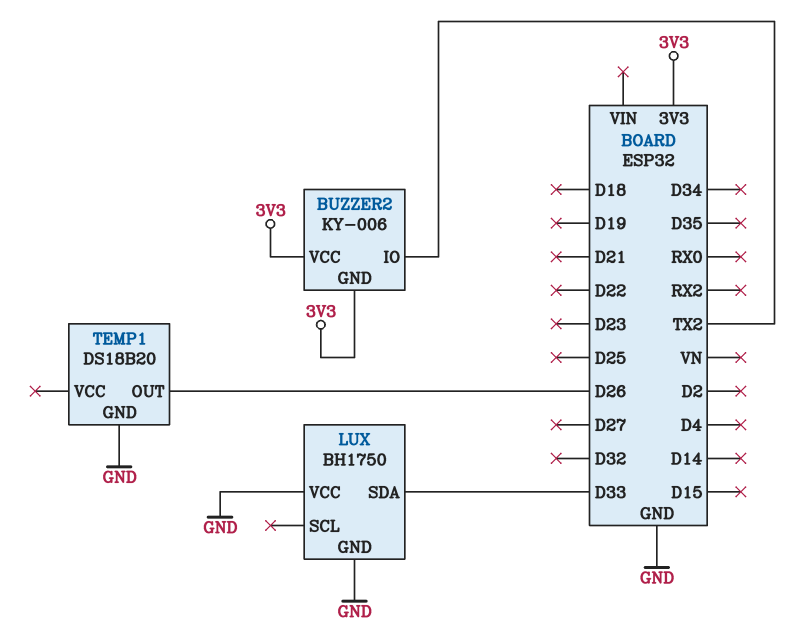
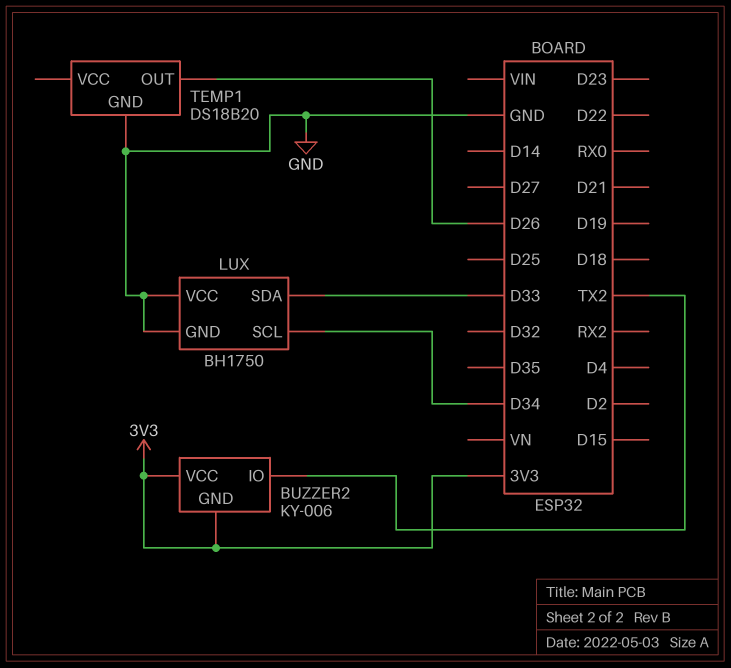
LUX pin SCL: none -> D34

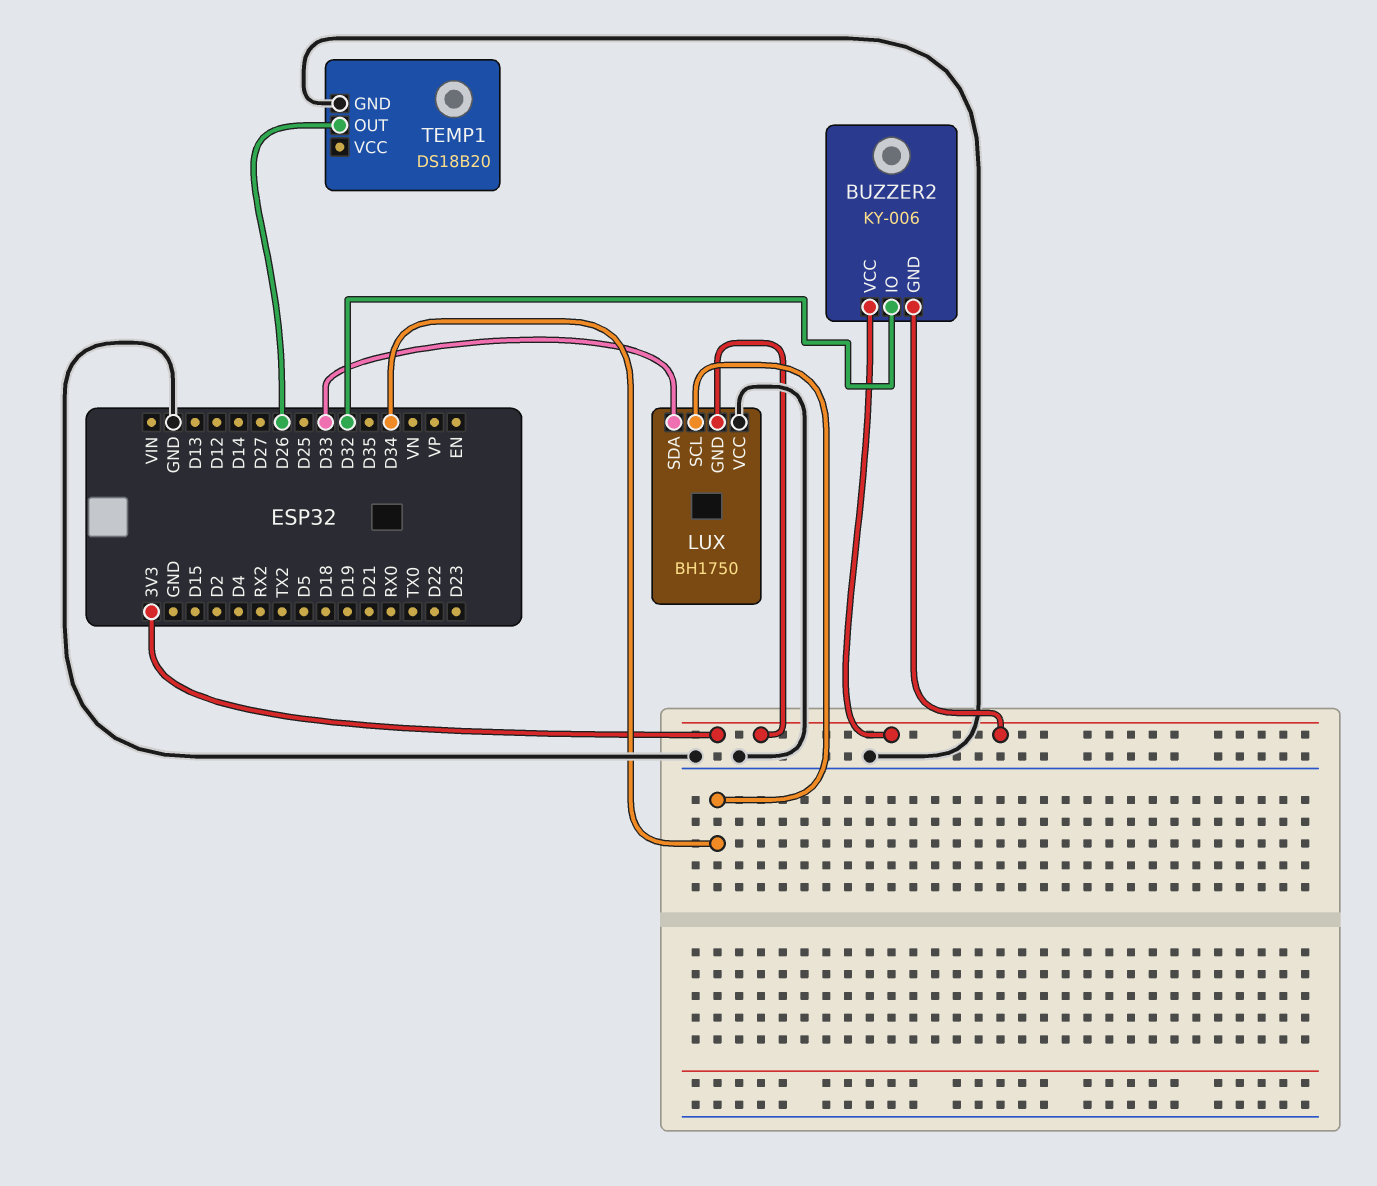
BUZZER2 pin IO: TX2 -> D32
LUX pin GND: GND -> 3V3

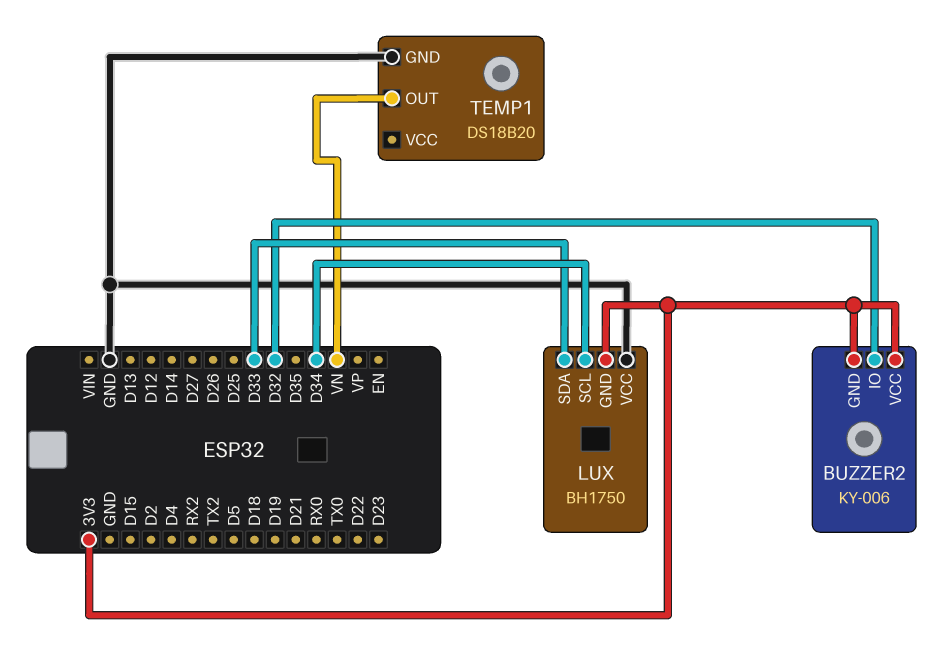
TEMP1 pin OUT: D26 -> VN

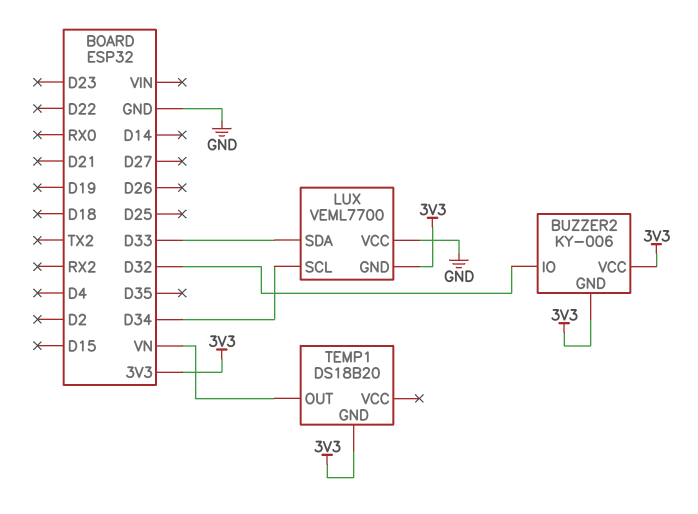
LUX: BH1750 -> VEML7700
TEMP1 pin GND: GND -> 3V3

